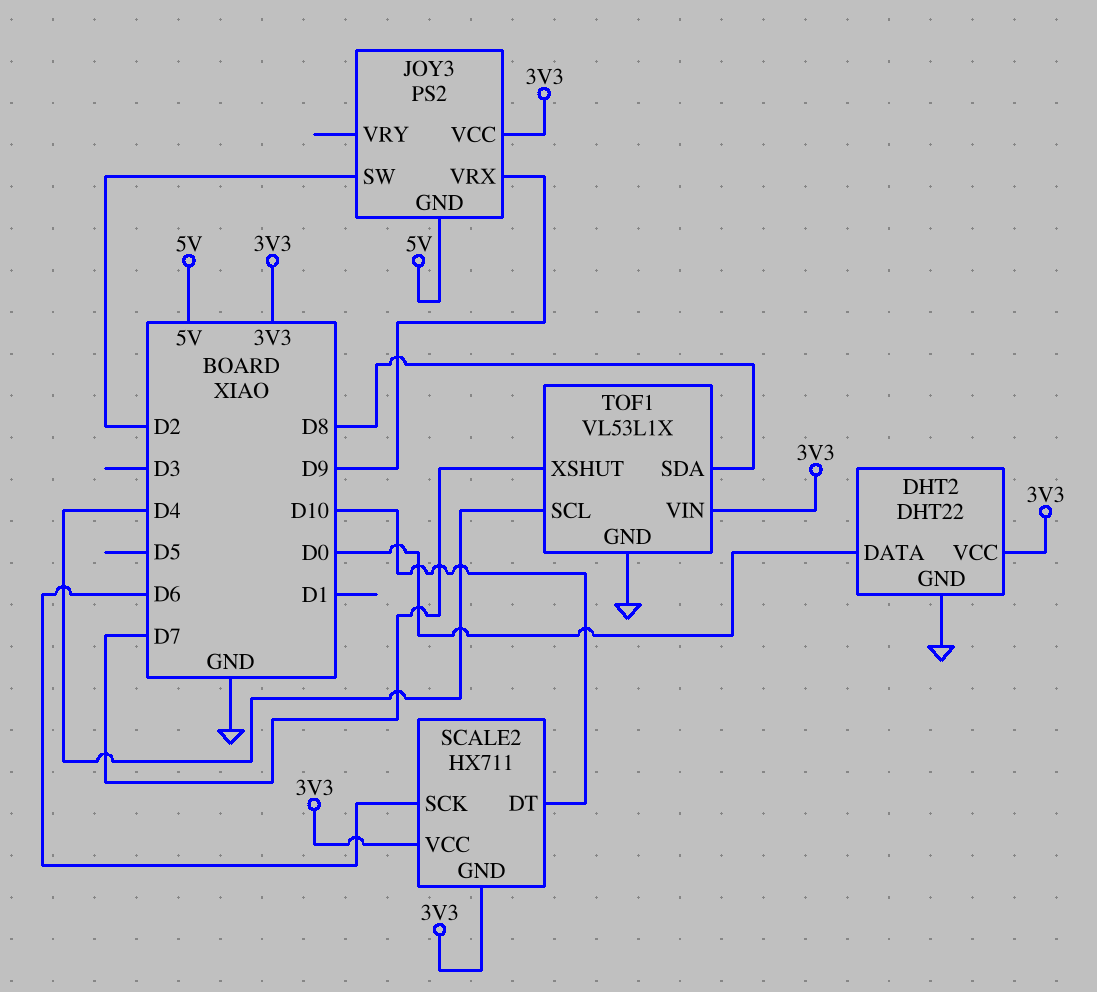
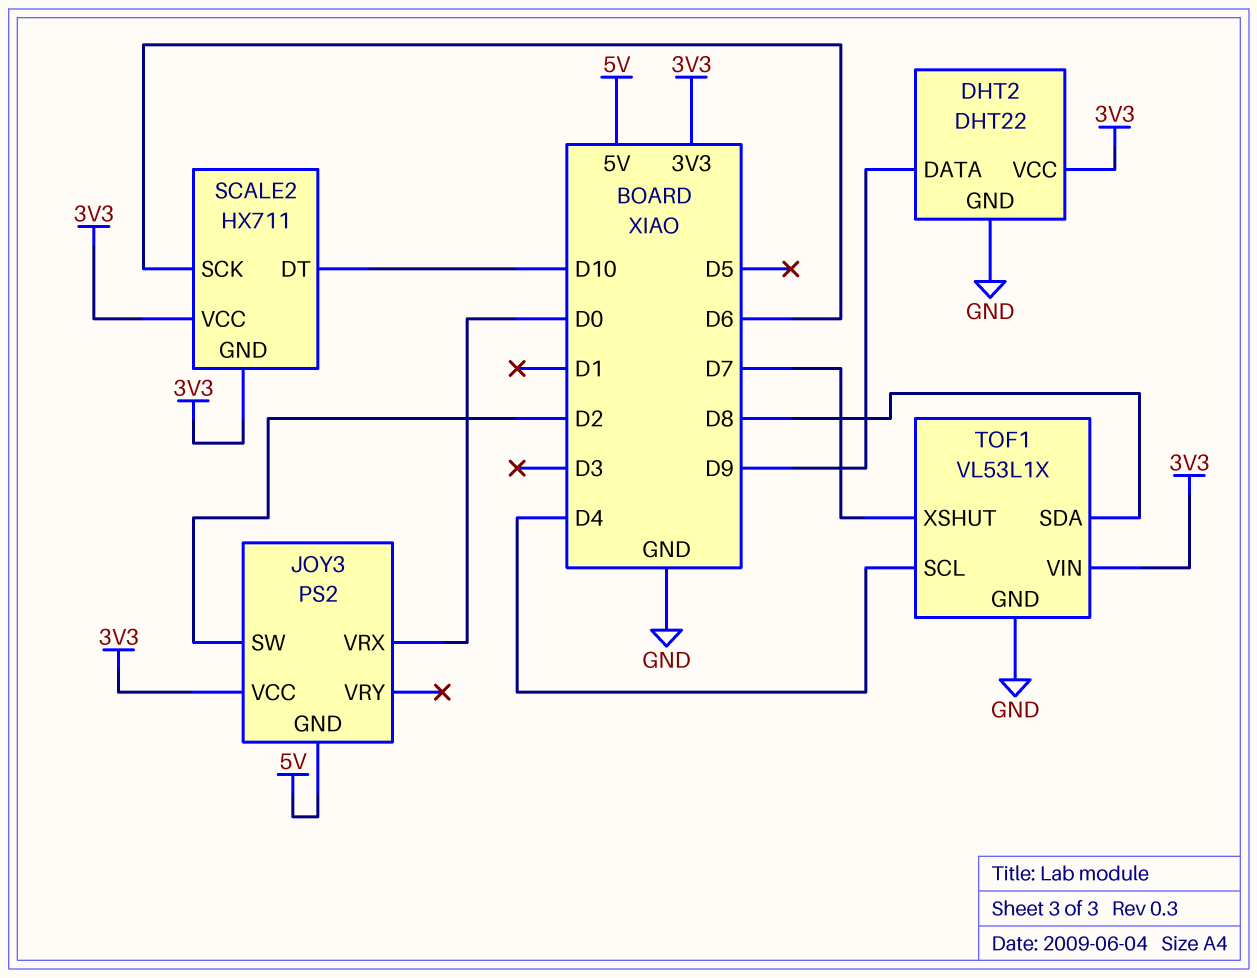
DHT2 pin DATA: D0 -> D9
JOY3 pin VRX: D9 -> D0

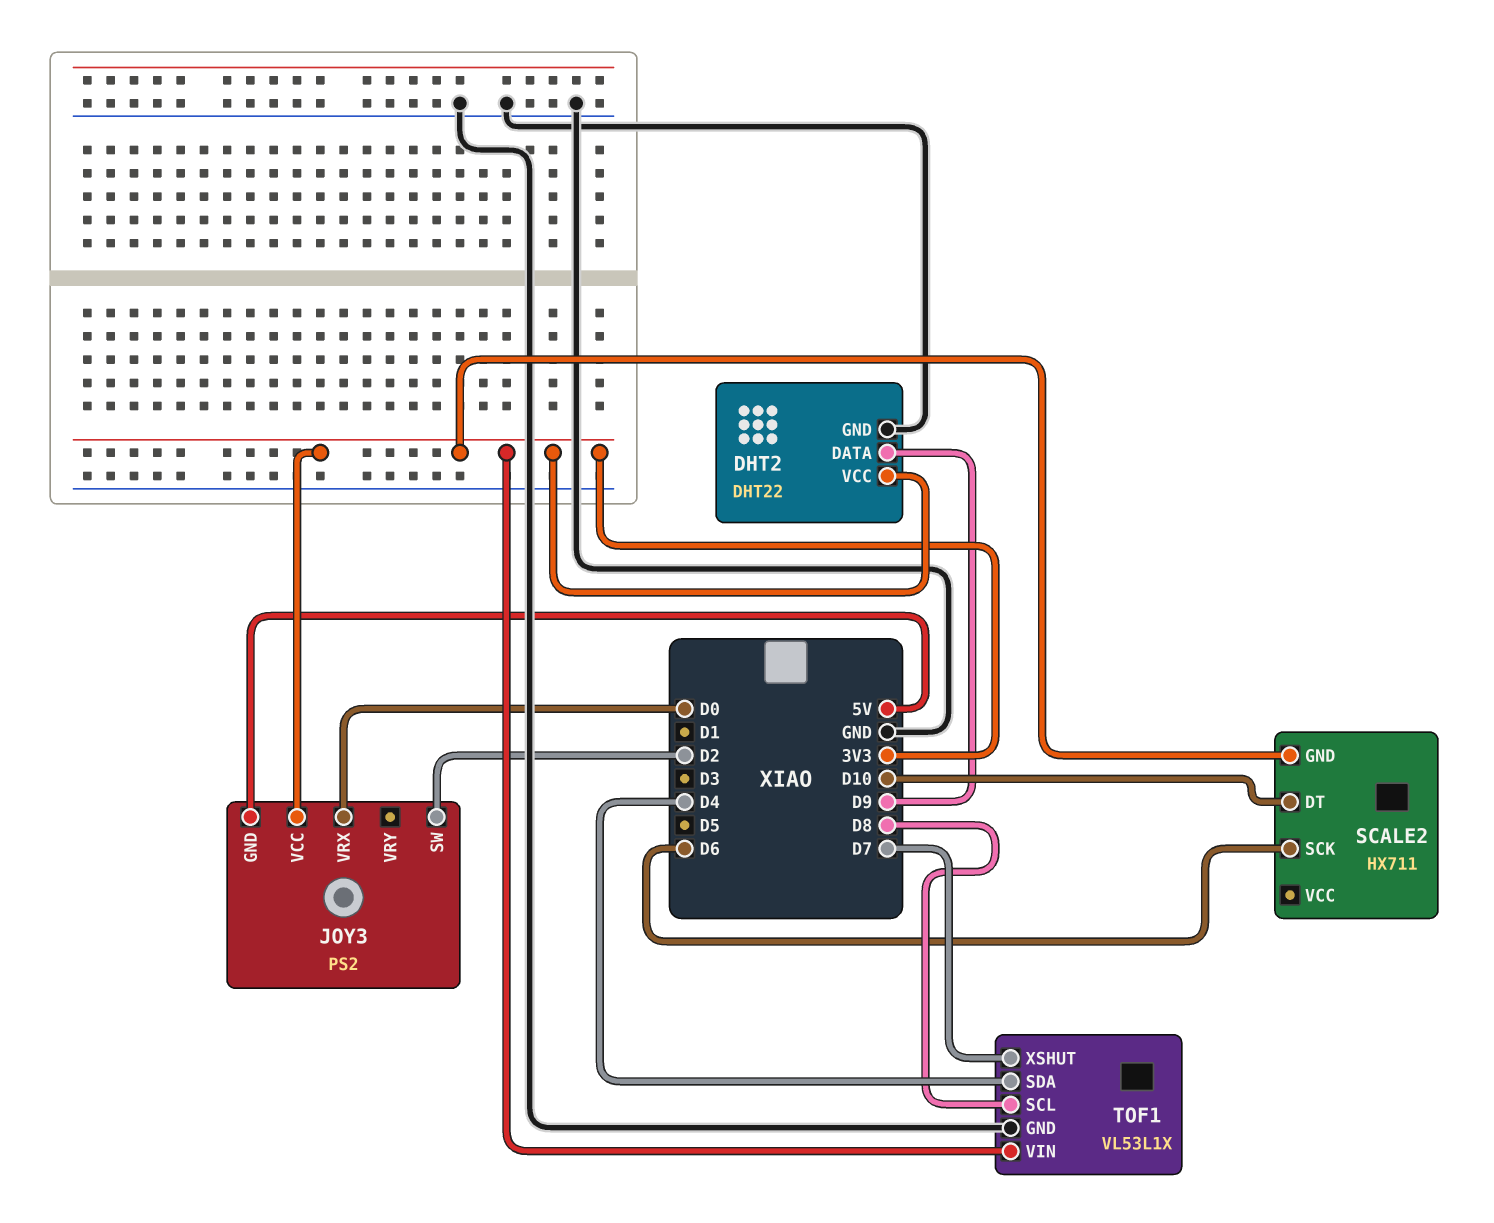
SCALE2 pin VCC: 3V3 -> none
TOF1 pin SCL: D4 -> D8
TOF1 pin SDA: D8 -> D4

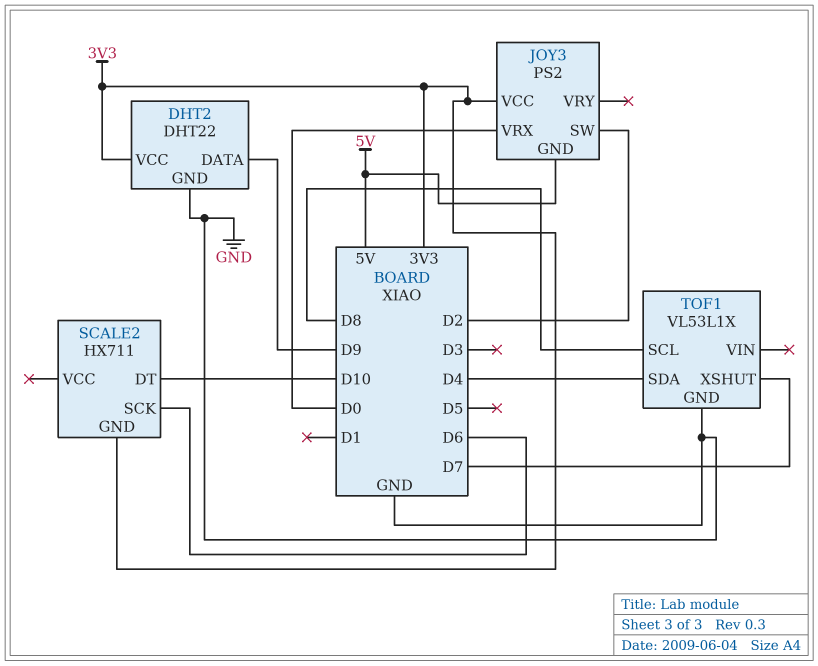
TOF1 pin VIN: 3V3 -> none

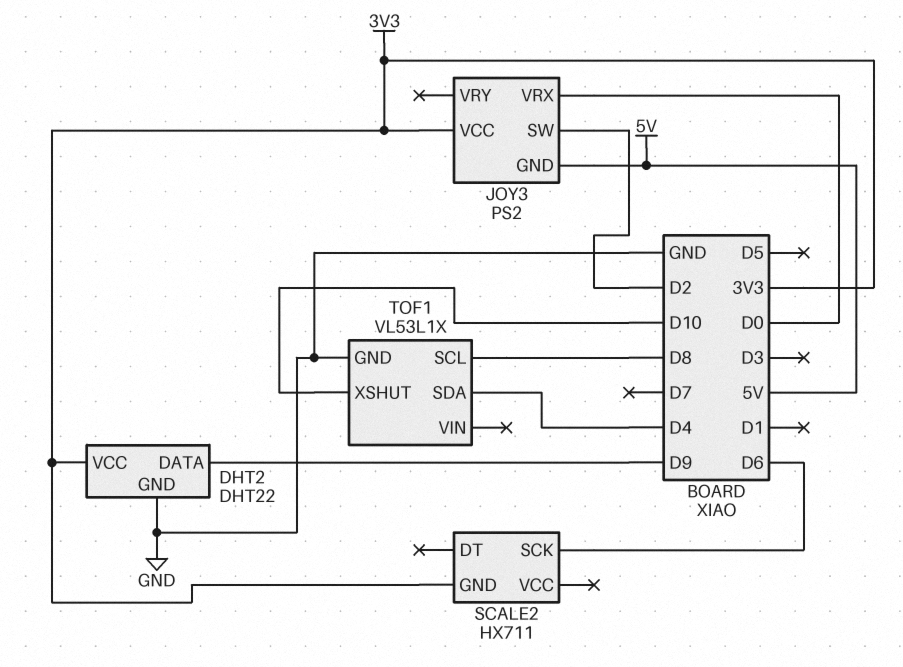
SCALE2 pin DT: D10 -> none
TOF1 pin XSHUT: D7 -> D10

